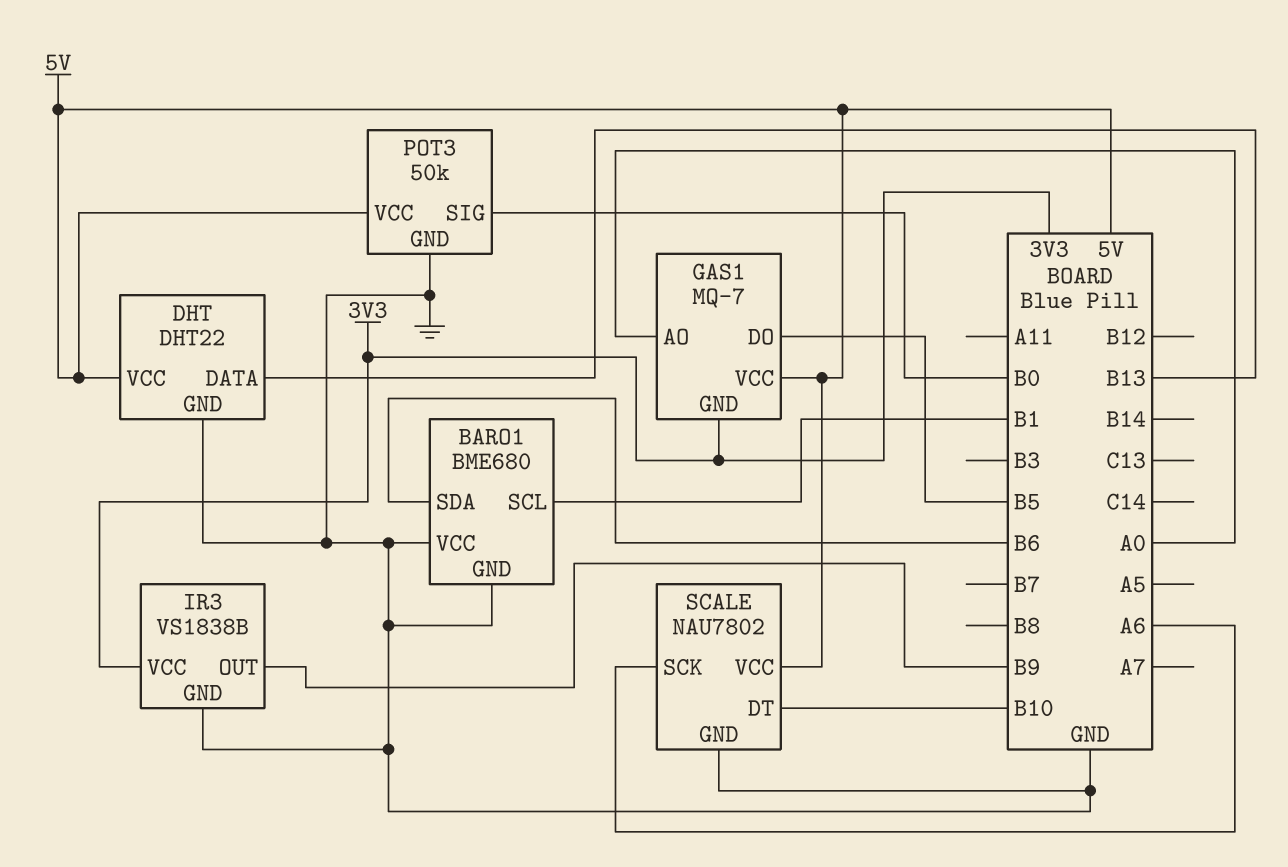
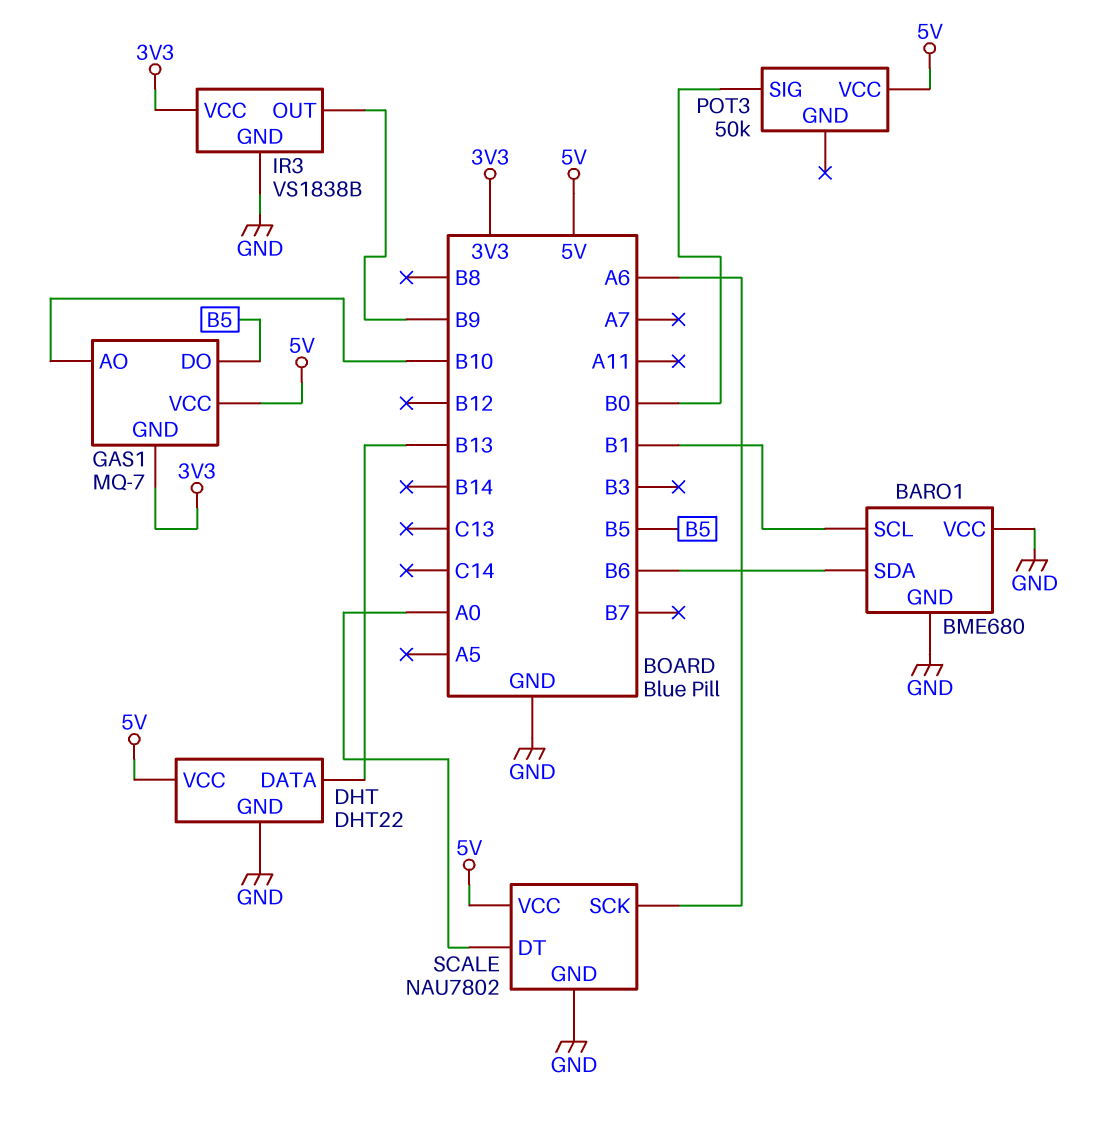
GAS1 pin AO: A0 -> B10
POT3 pin GND: GND -> none
SCALE pin DT: B10 -> A0

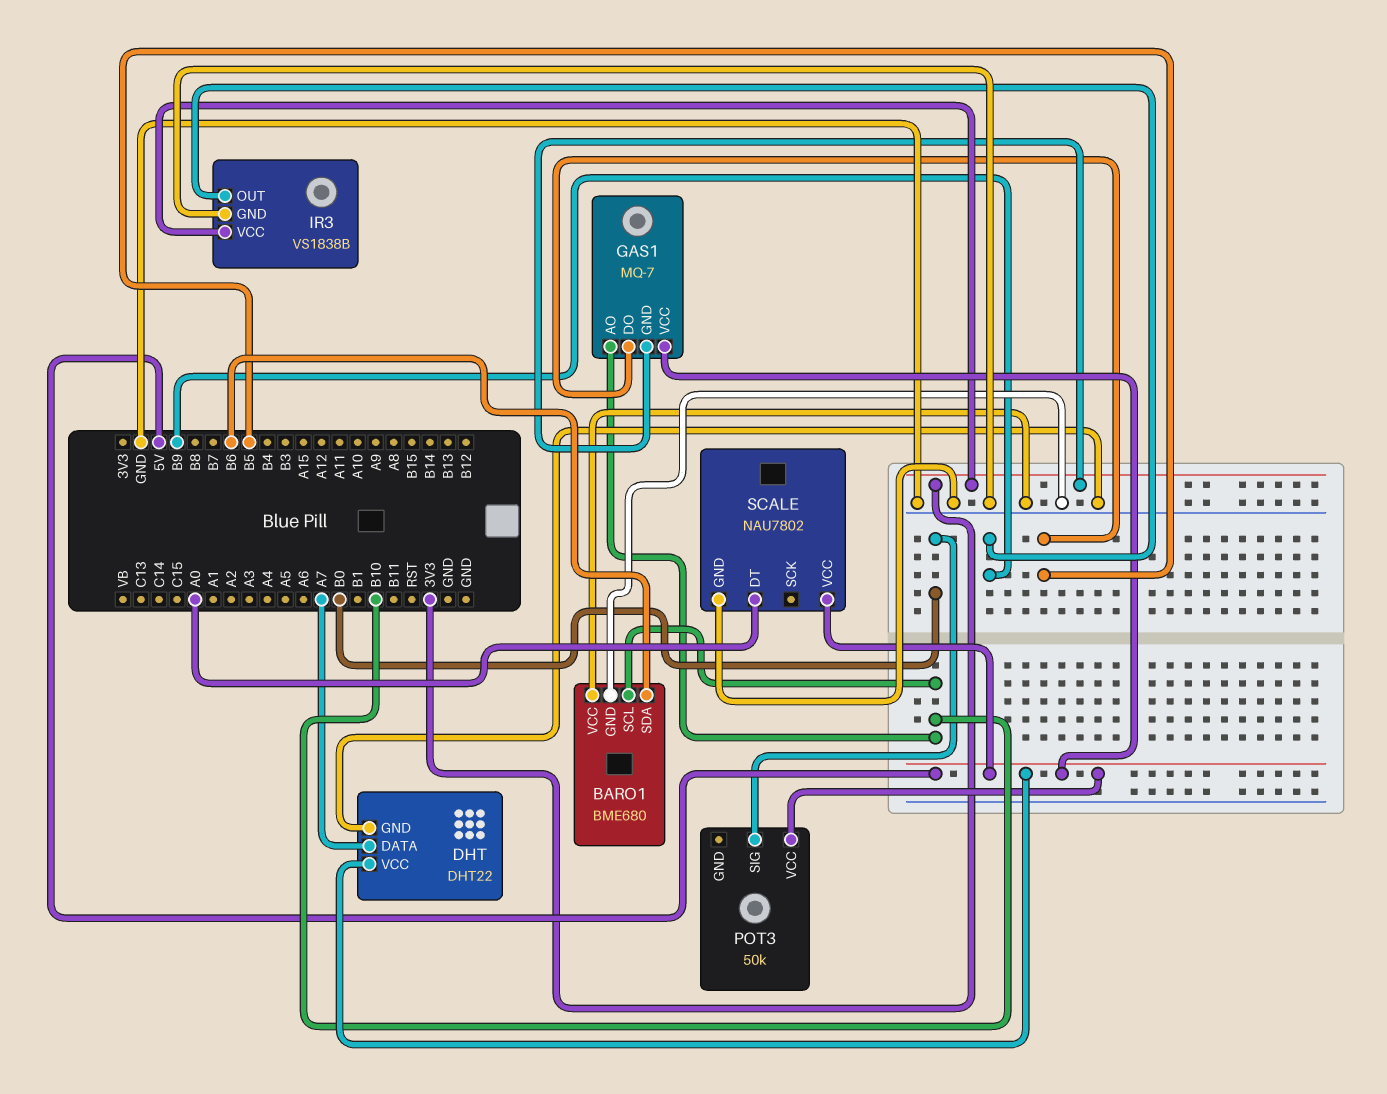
BARO1 pin SCL: B1 -> B10
DHT pin DATA: B13 -> A7
SCALE pin SCK: A6 -> none

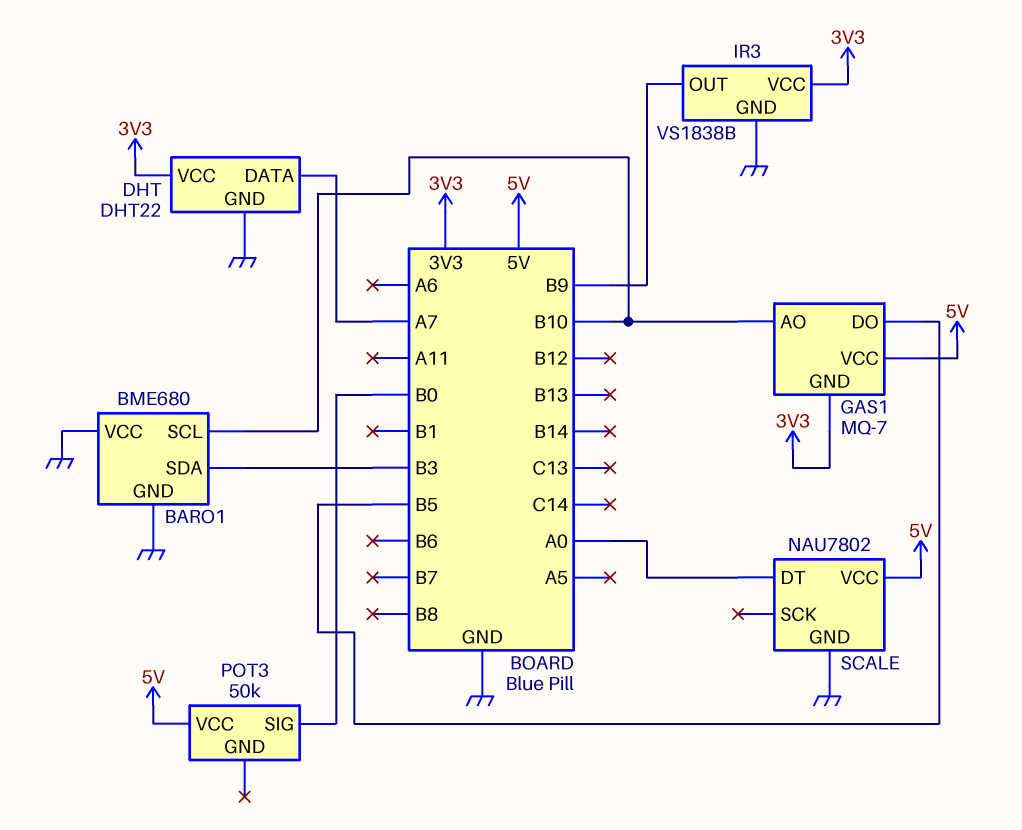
BARO1 pin SDA: B6 -> B3
DHT pin VCC: 5V -> 3V3

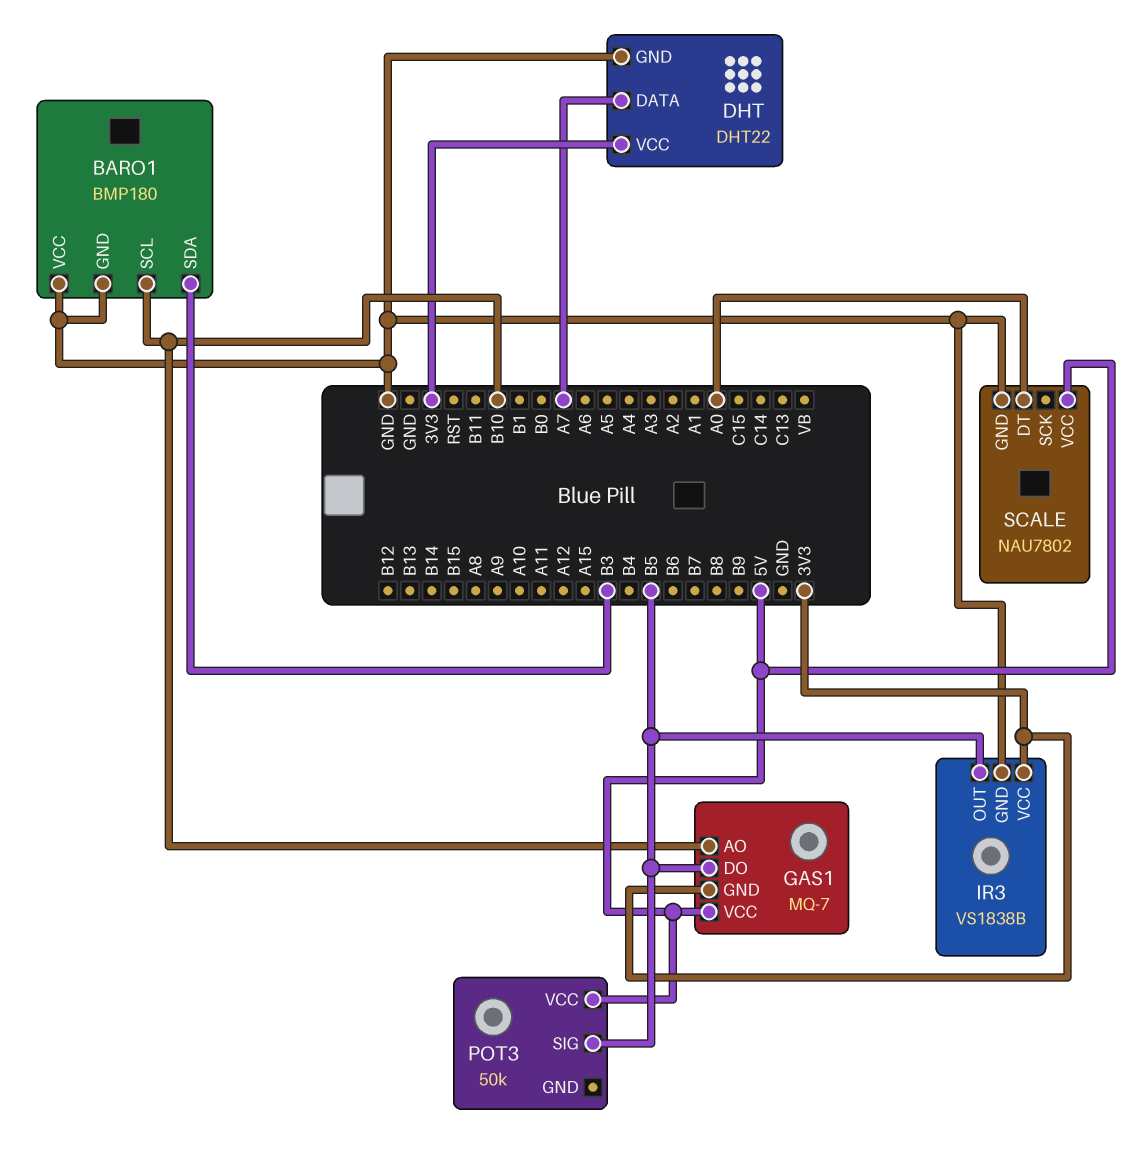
BARO1: BME680 -> BMP180
IR3 pin OUT: B9 -> B5
POT3 pin SIG: B0 -> B5

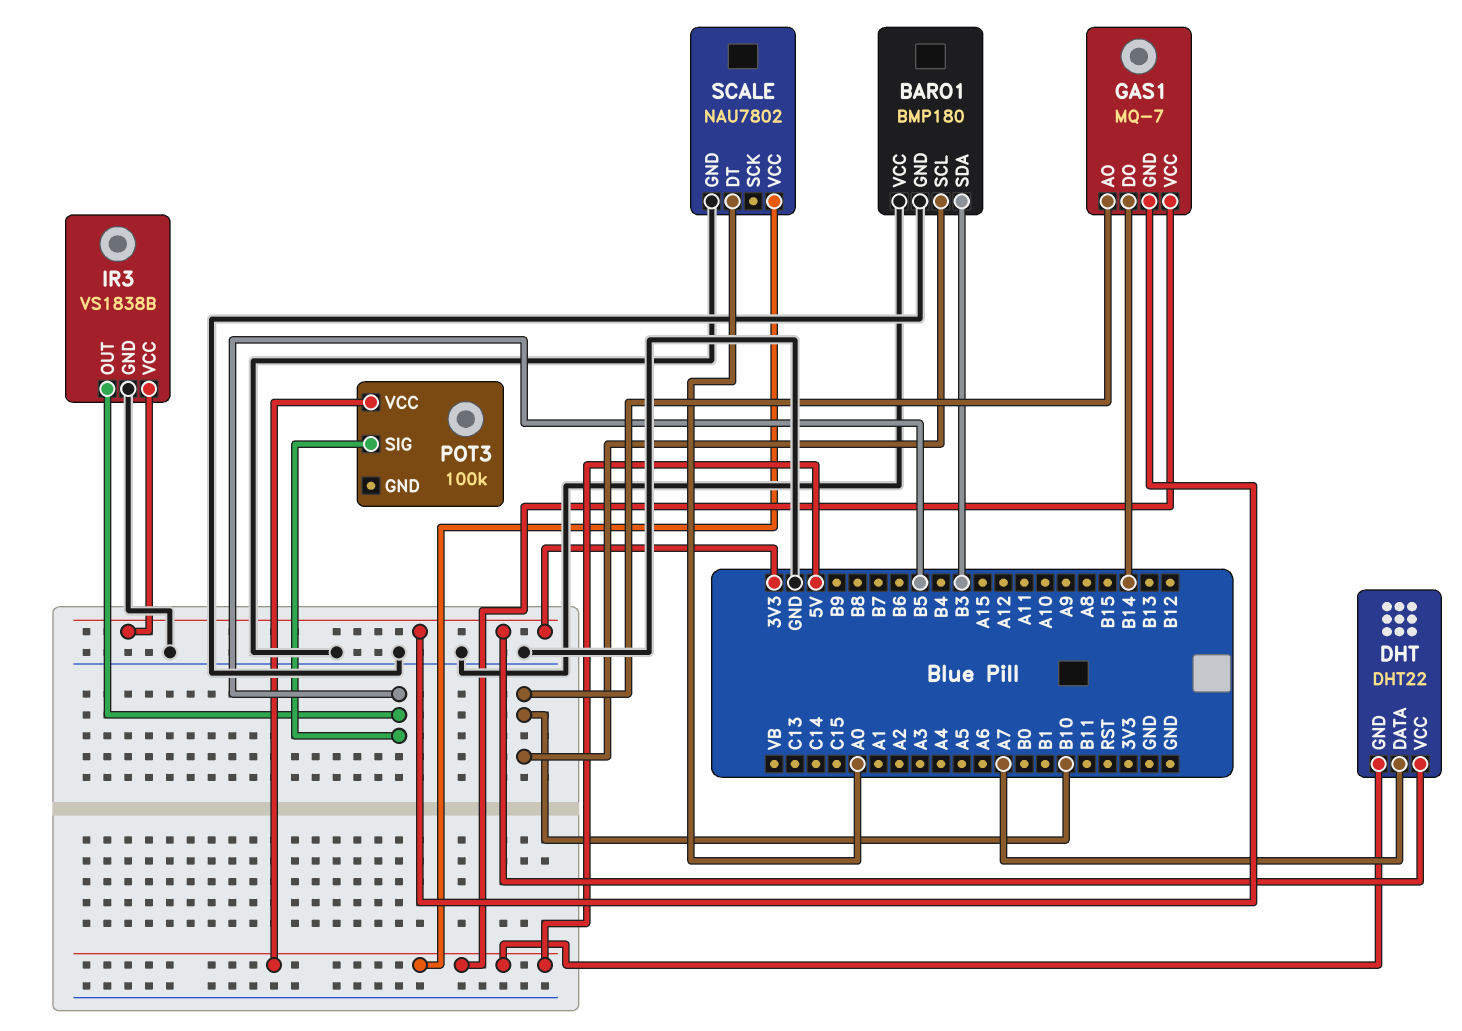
DHT pin GND: GND -> 5V
GAS1 pin DO: B5 -> B14
POT3: 50k -> 100k

